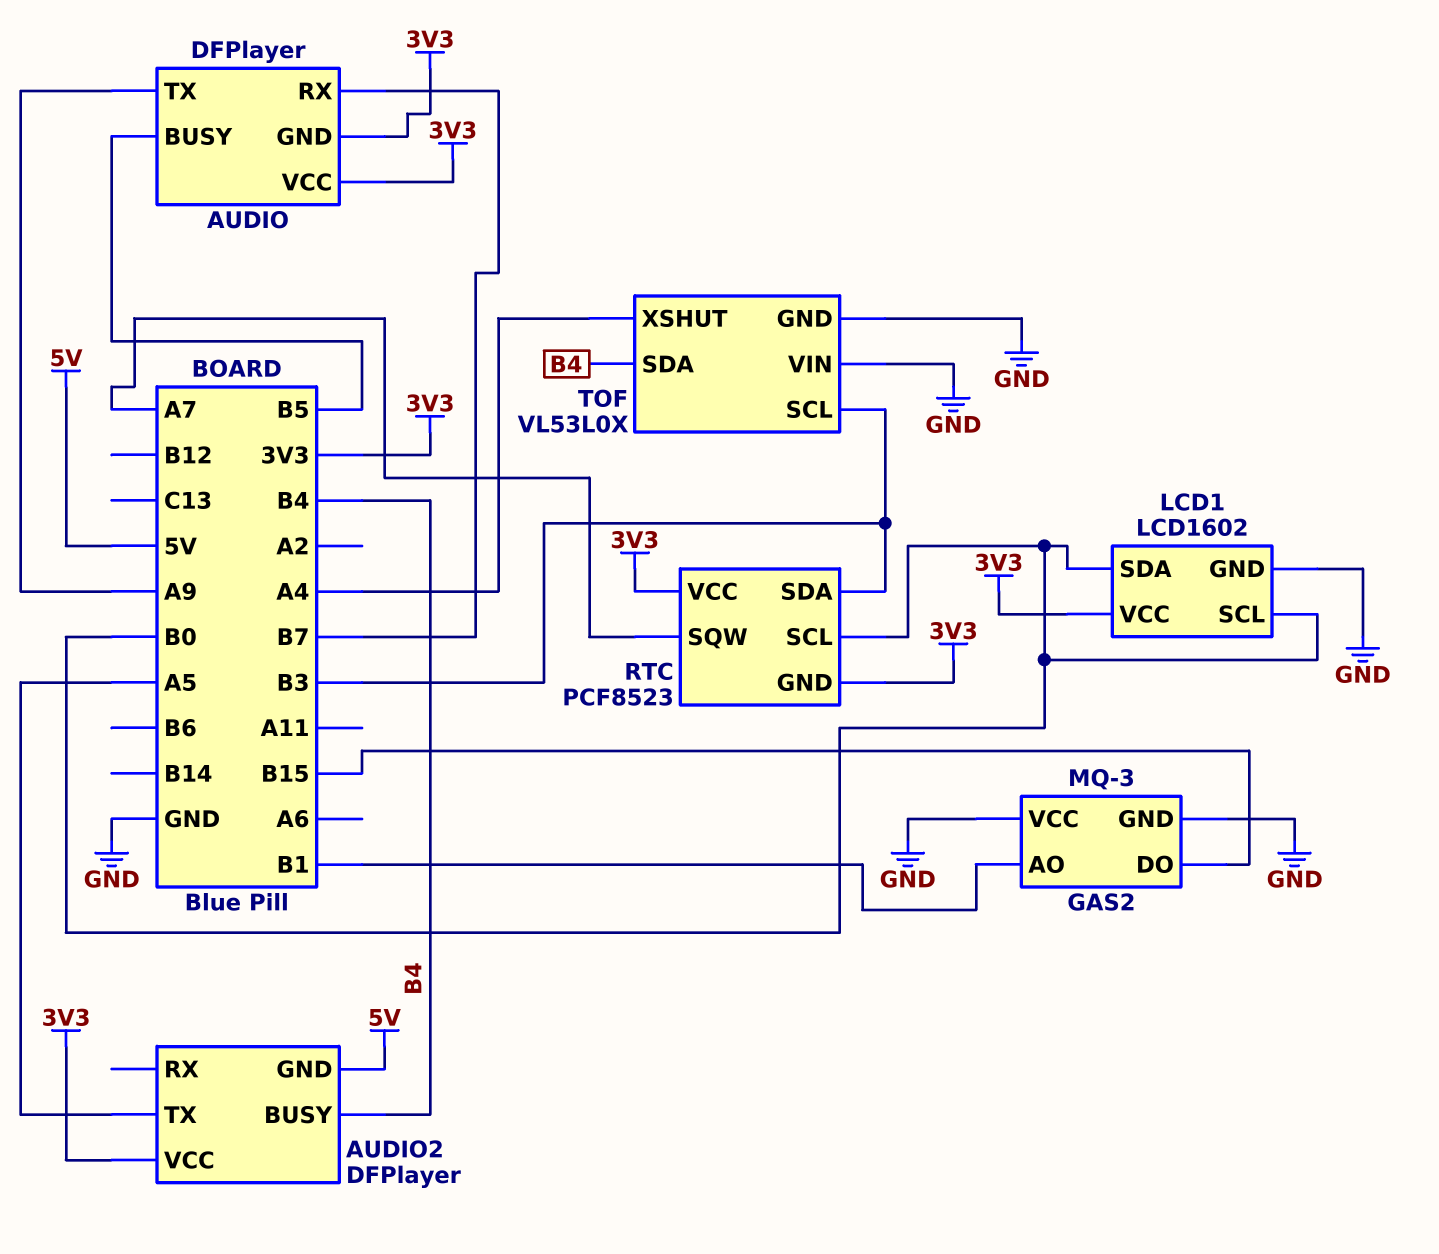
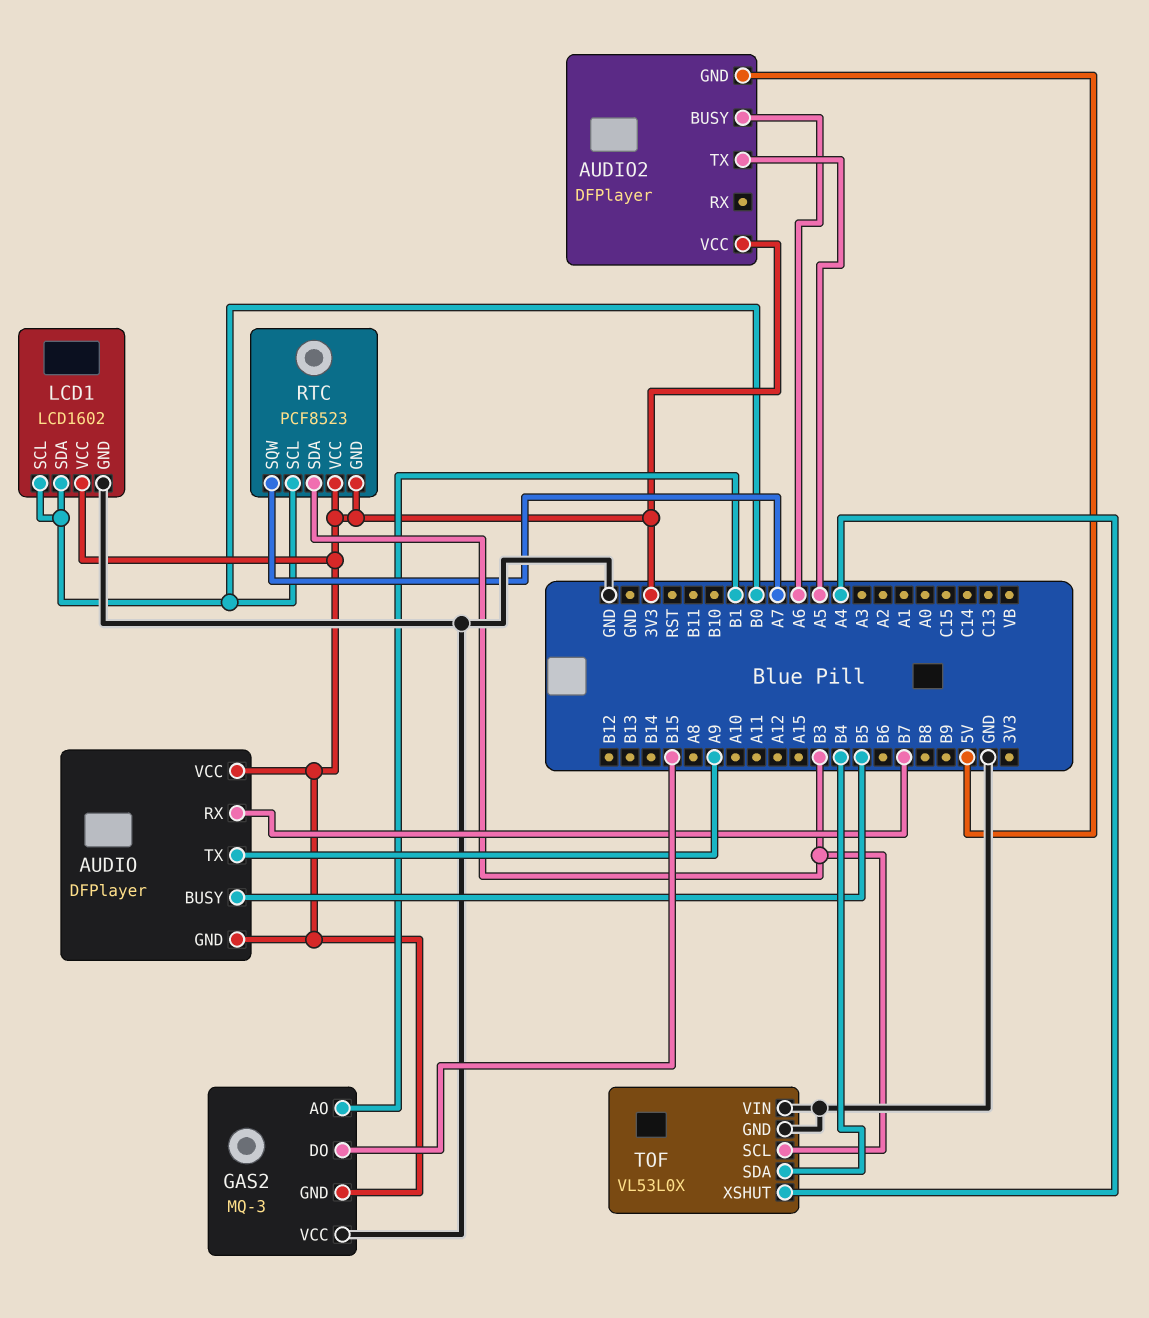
AUDIO2 pin BUSY: B4 -> A6
GAS2 pin GND: GND -> 3V3

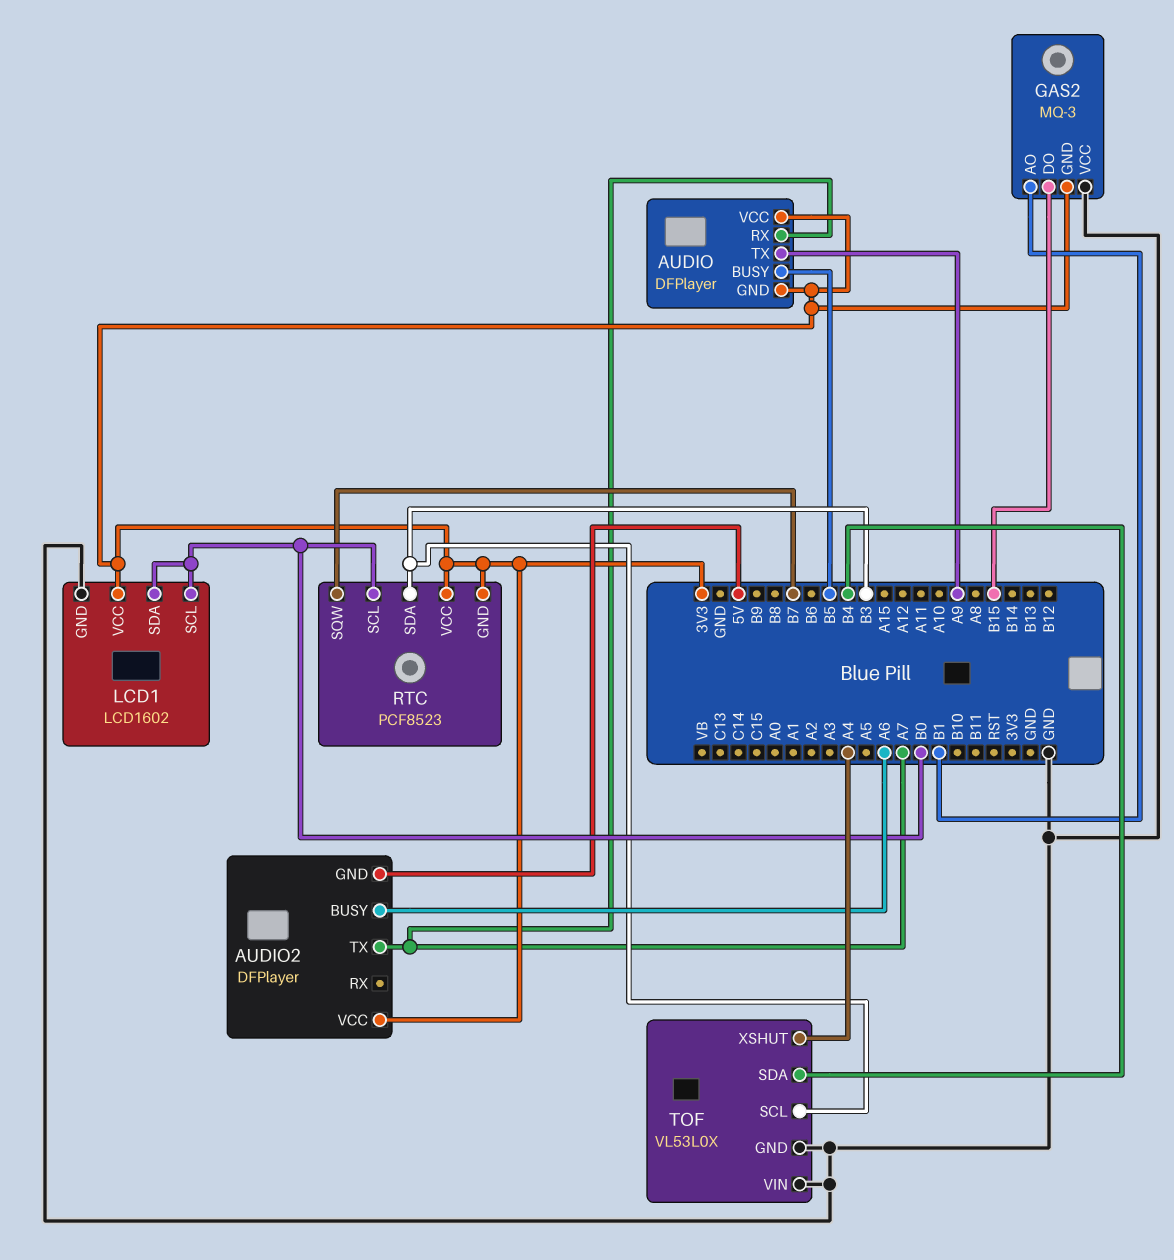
AUDIO pin RX: B7 -> A7
AUDIO2 pin TX: A5 -> A7
RTC pin SQW: A7 -> B7

